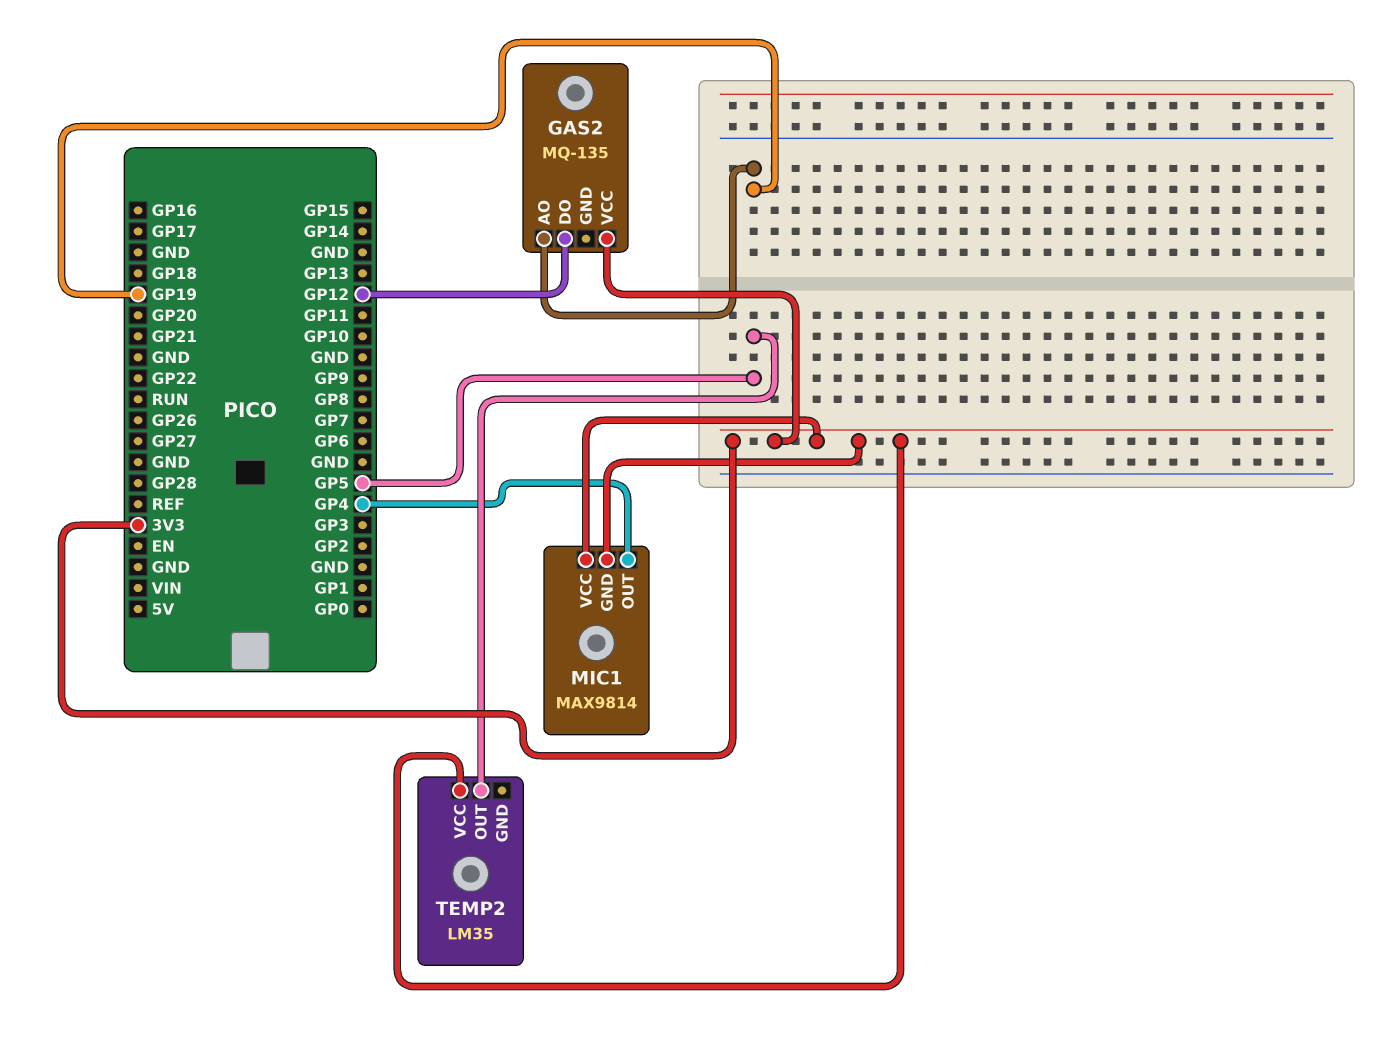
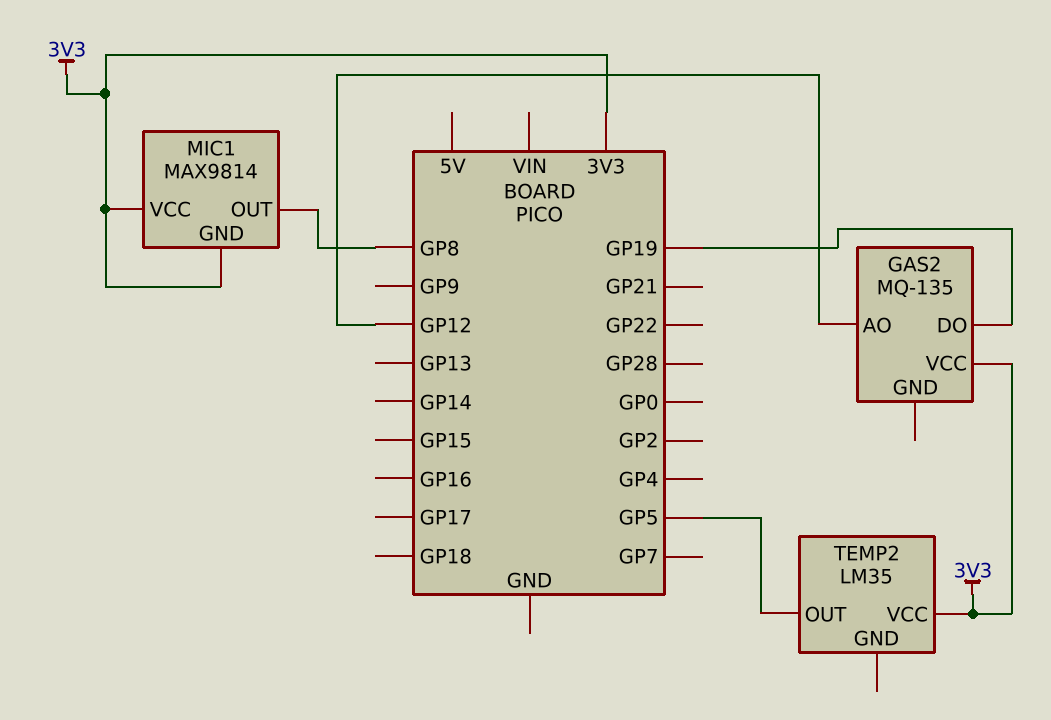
GAS2 pin AO: GP19 -> GP12
GAS2 pin DO: GP12 -> GP19
MIC1 pin OUT: GP4 -> GP8

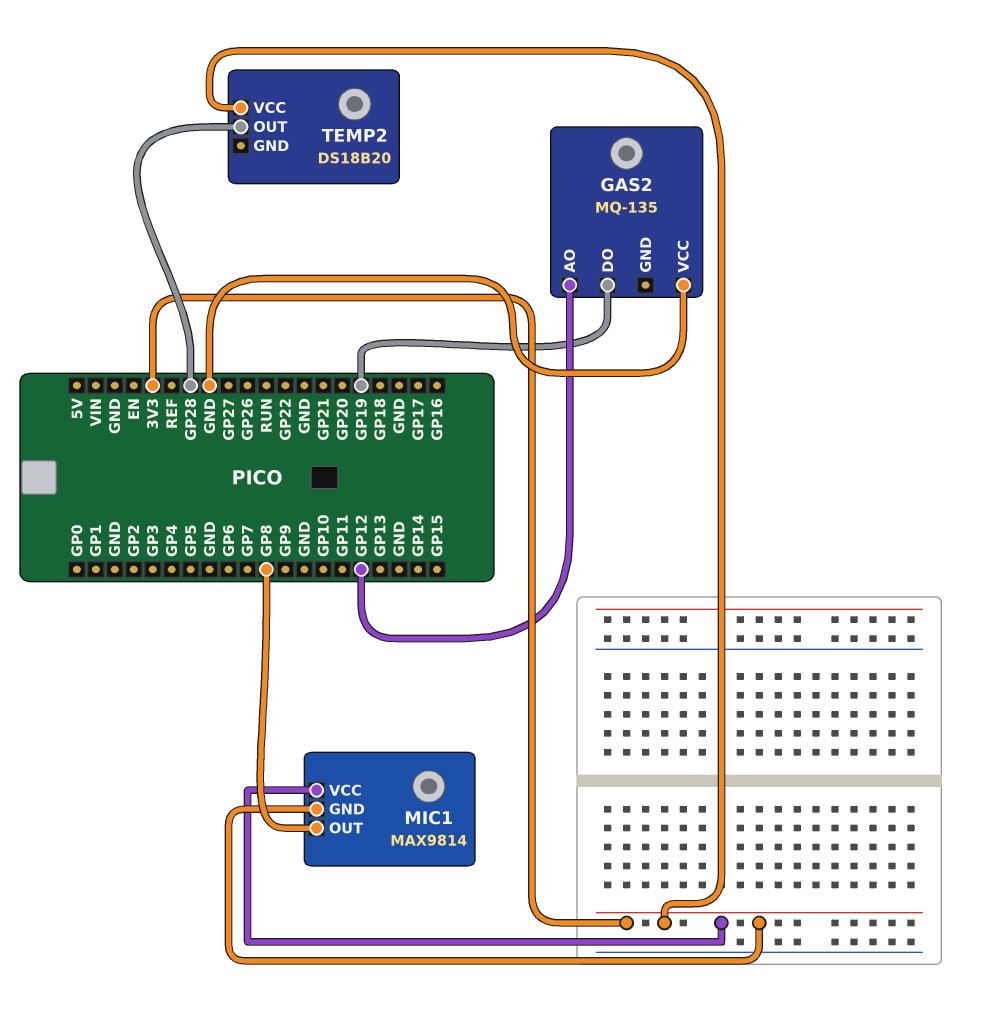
GAS2 pin VCC: 3V3 -> GND
TEMP2: LM35 -> DS18B20
TEMP2 pin OUT: GP5 -> GP28

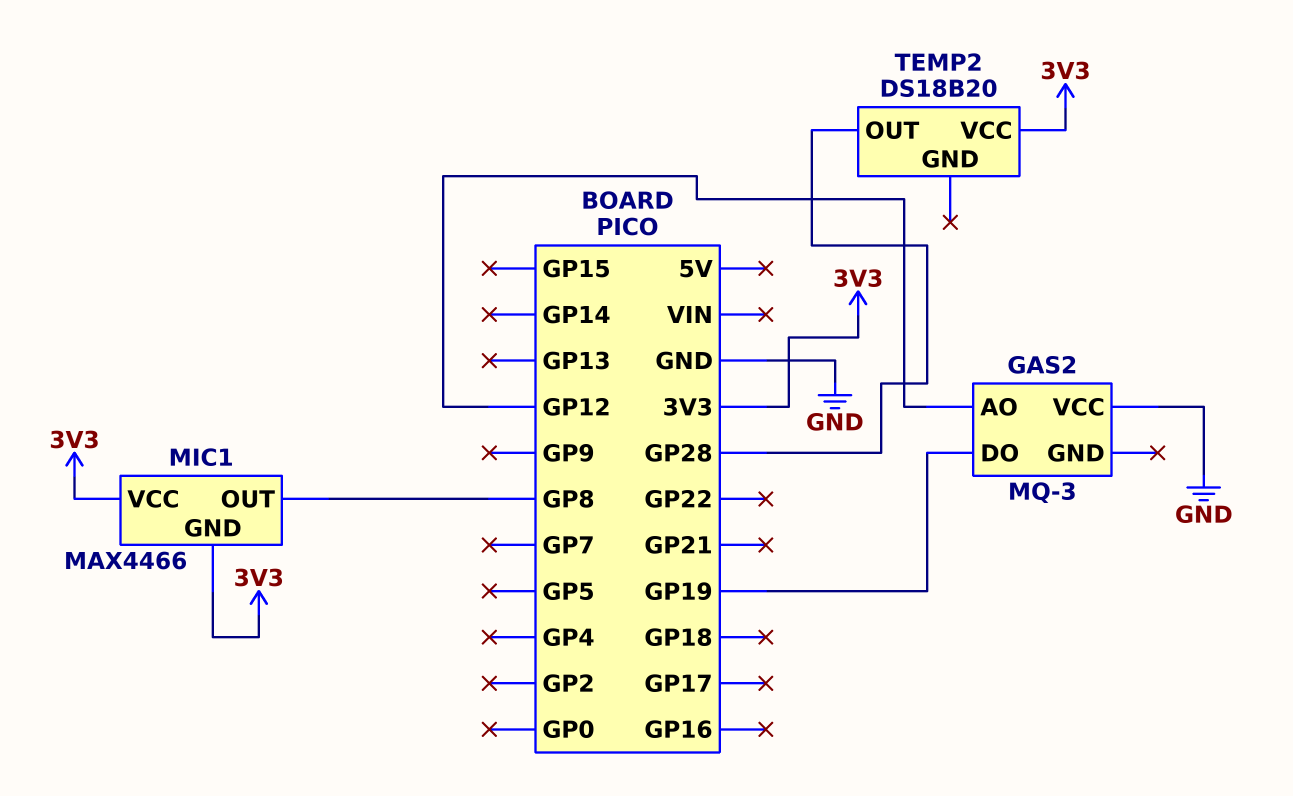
GAS2: MQ-135 -> MQ-3
MIC1: MAX9814 -> MAX4466

